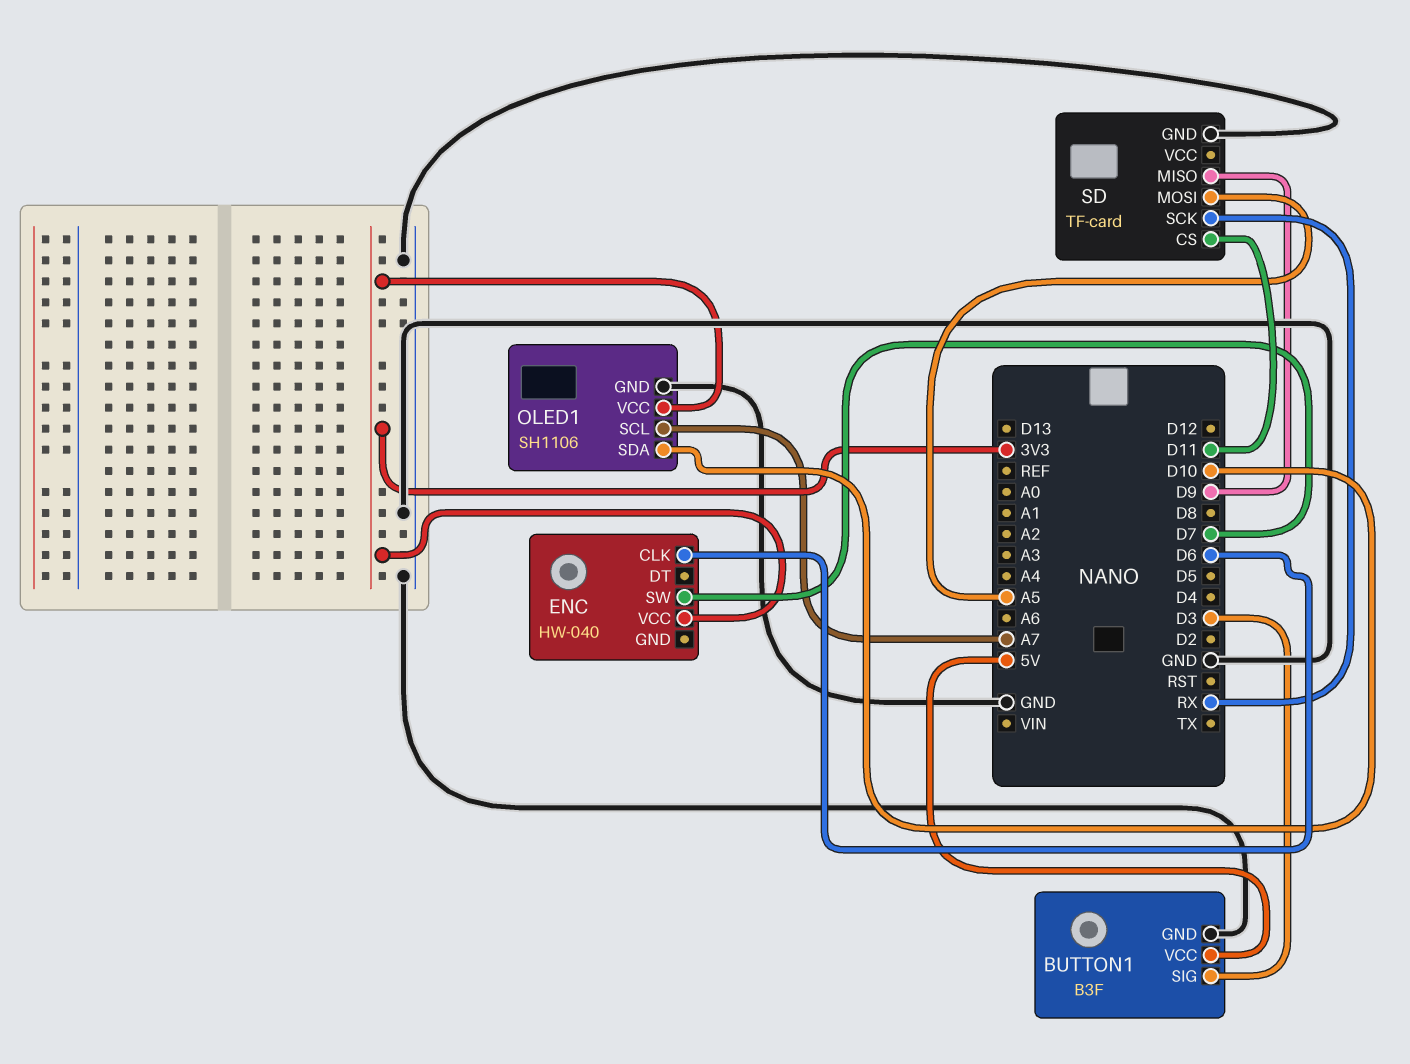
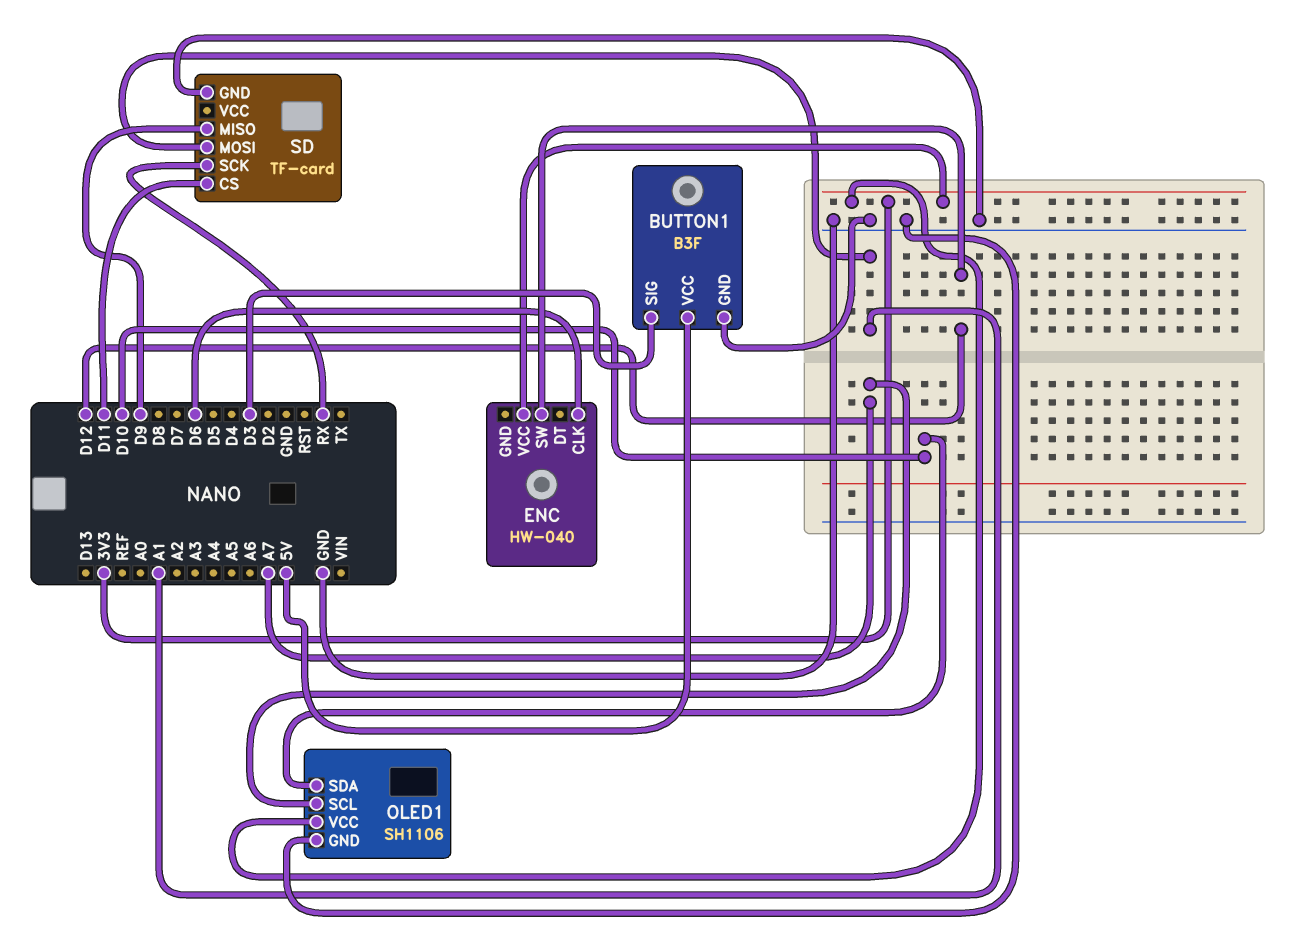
ENC pin SW: D7 -> D12
SD pin MOSI: A5 -> A1

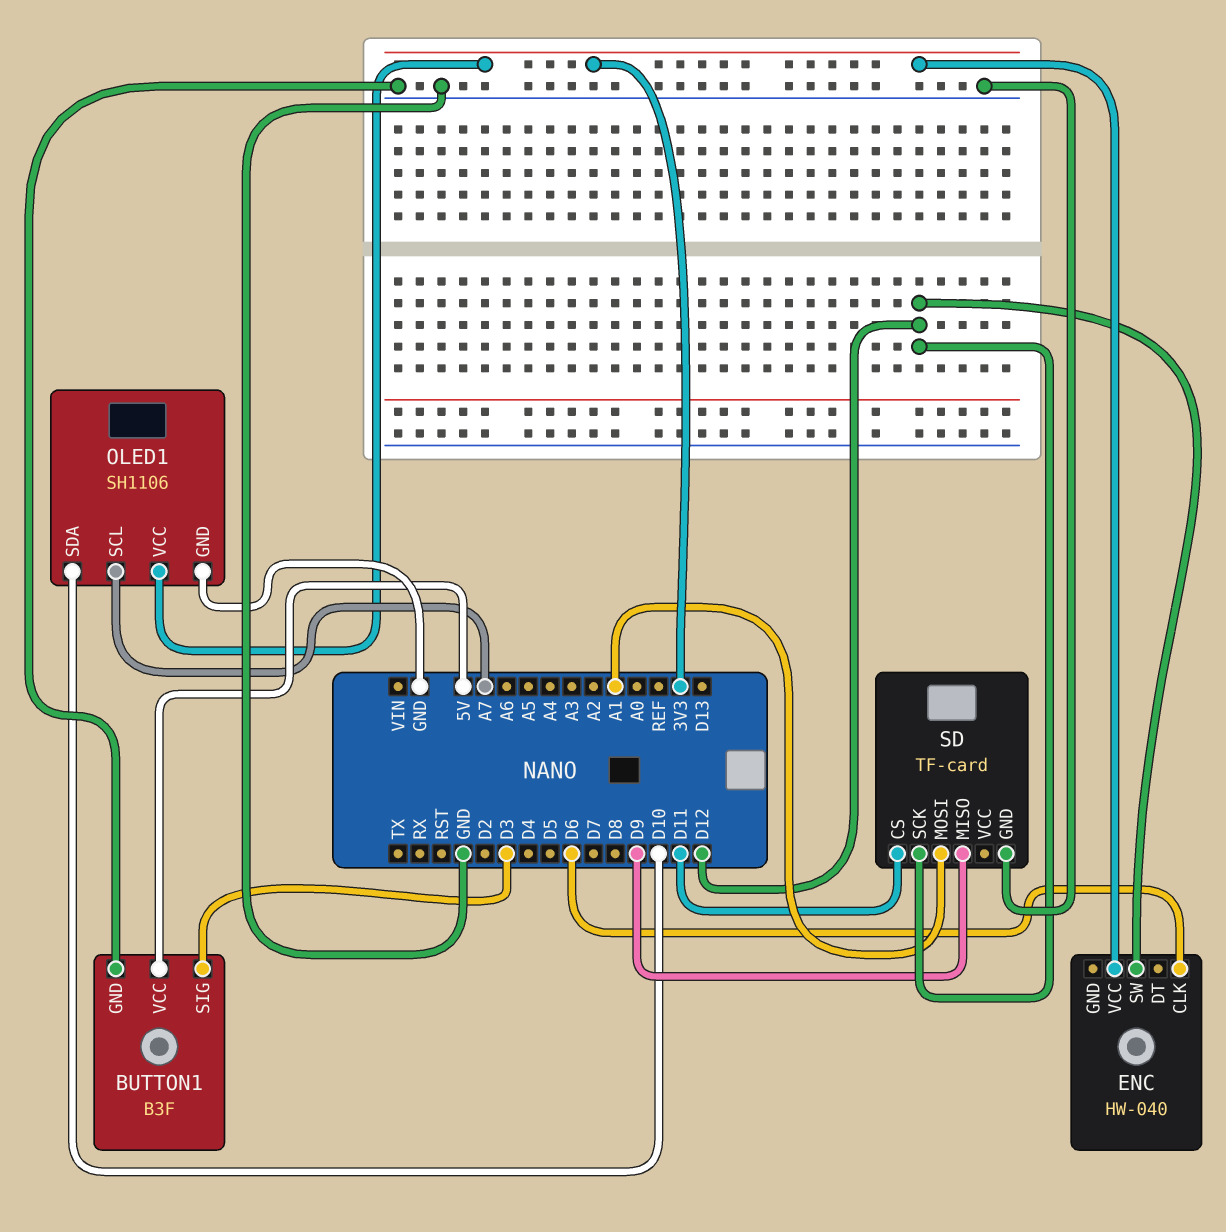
SD pin SCK: RX -> D12

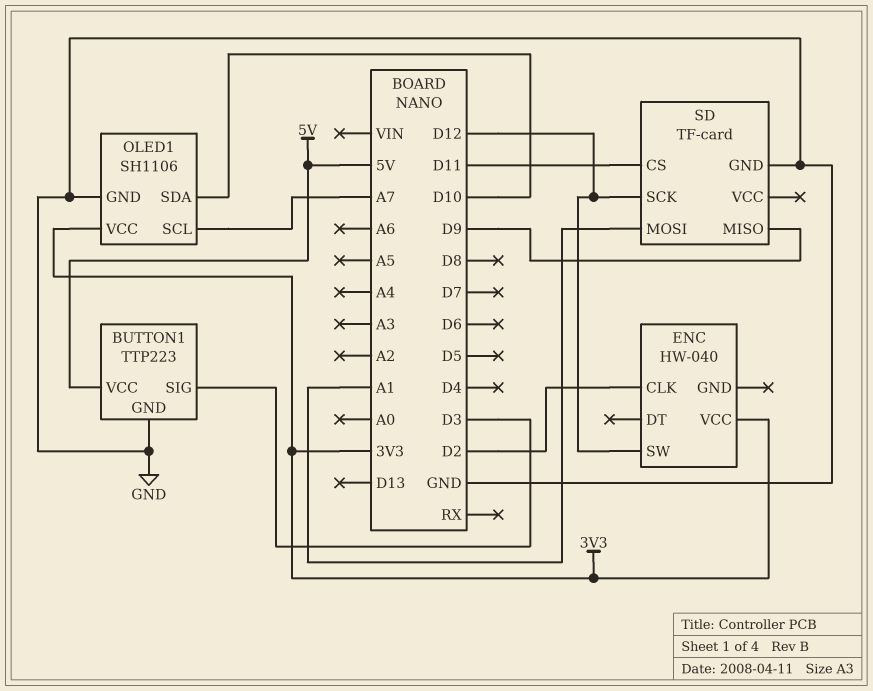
BUTTON1: B3F -> TTP223
ENC pin CLK: D6 -> D2

